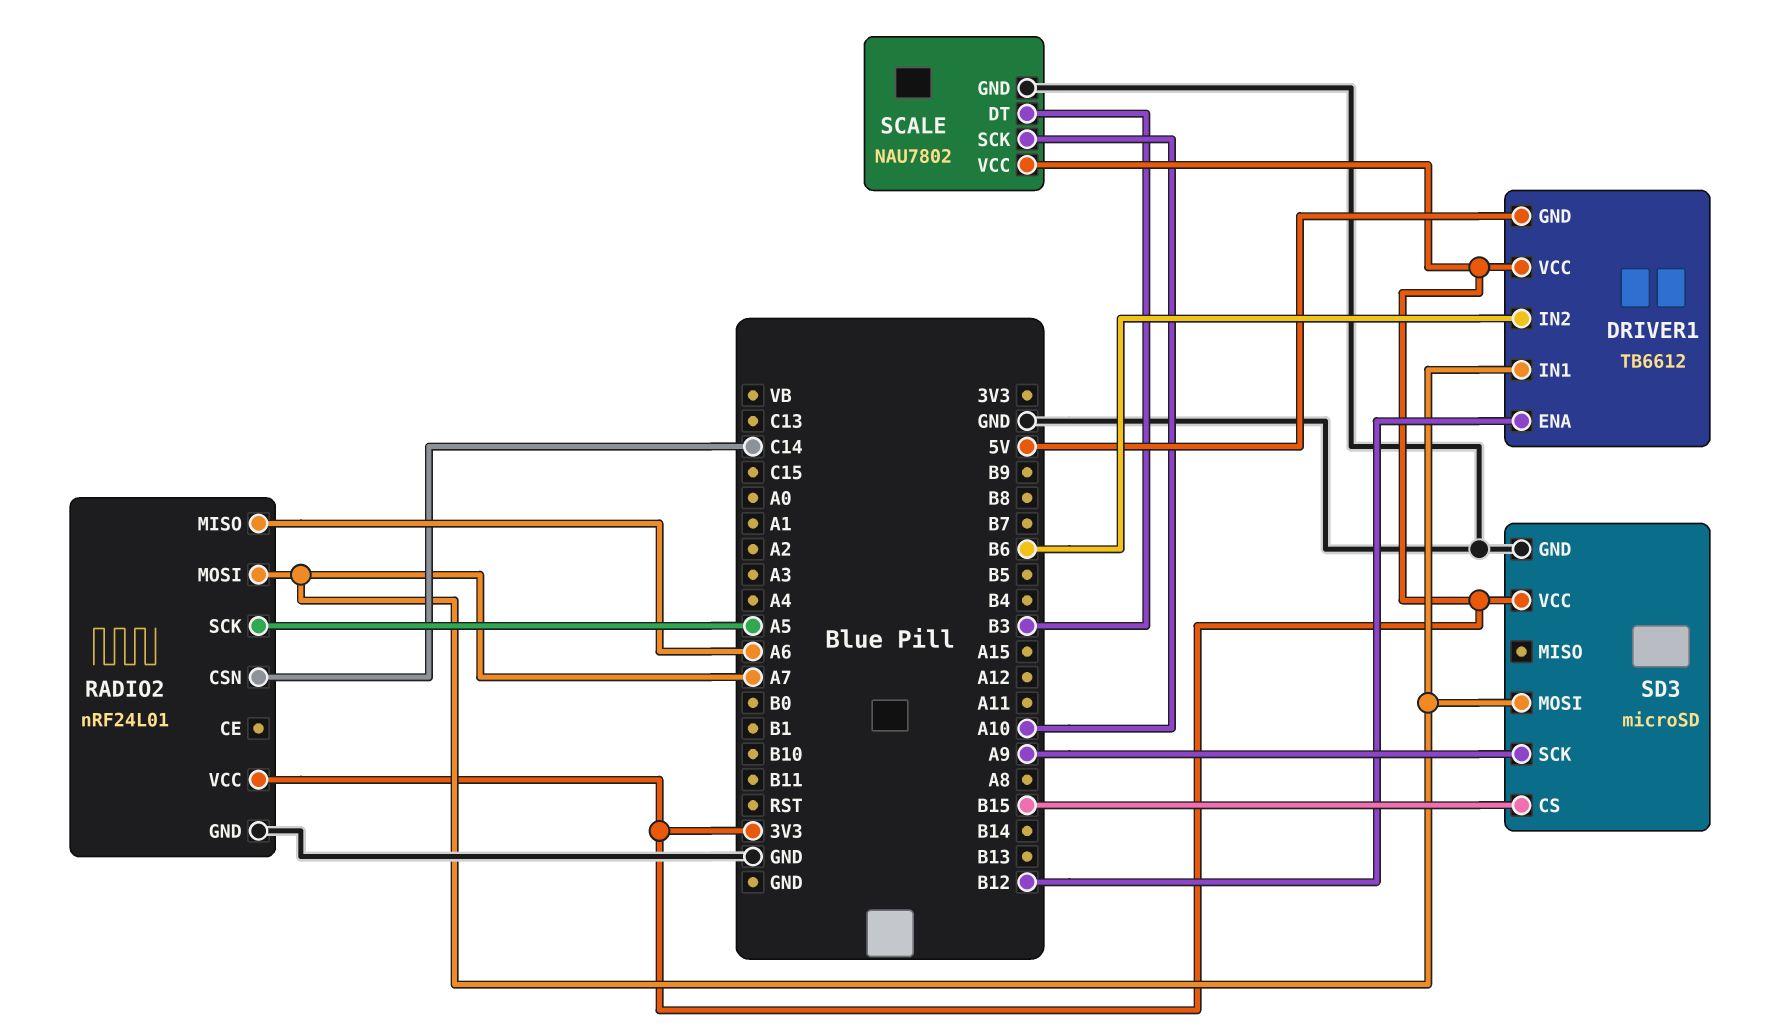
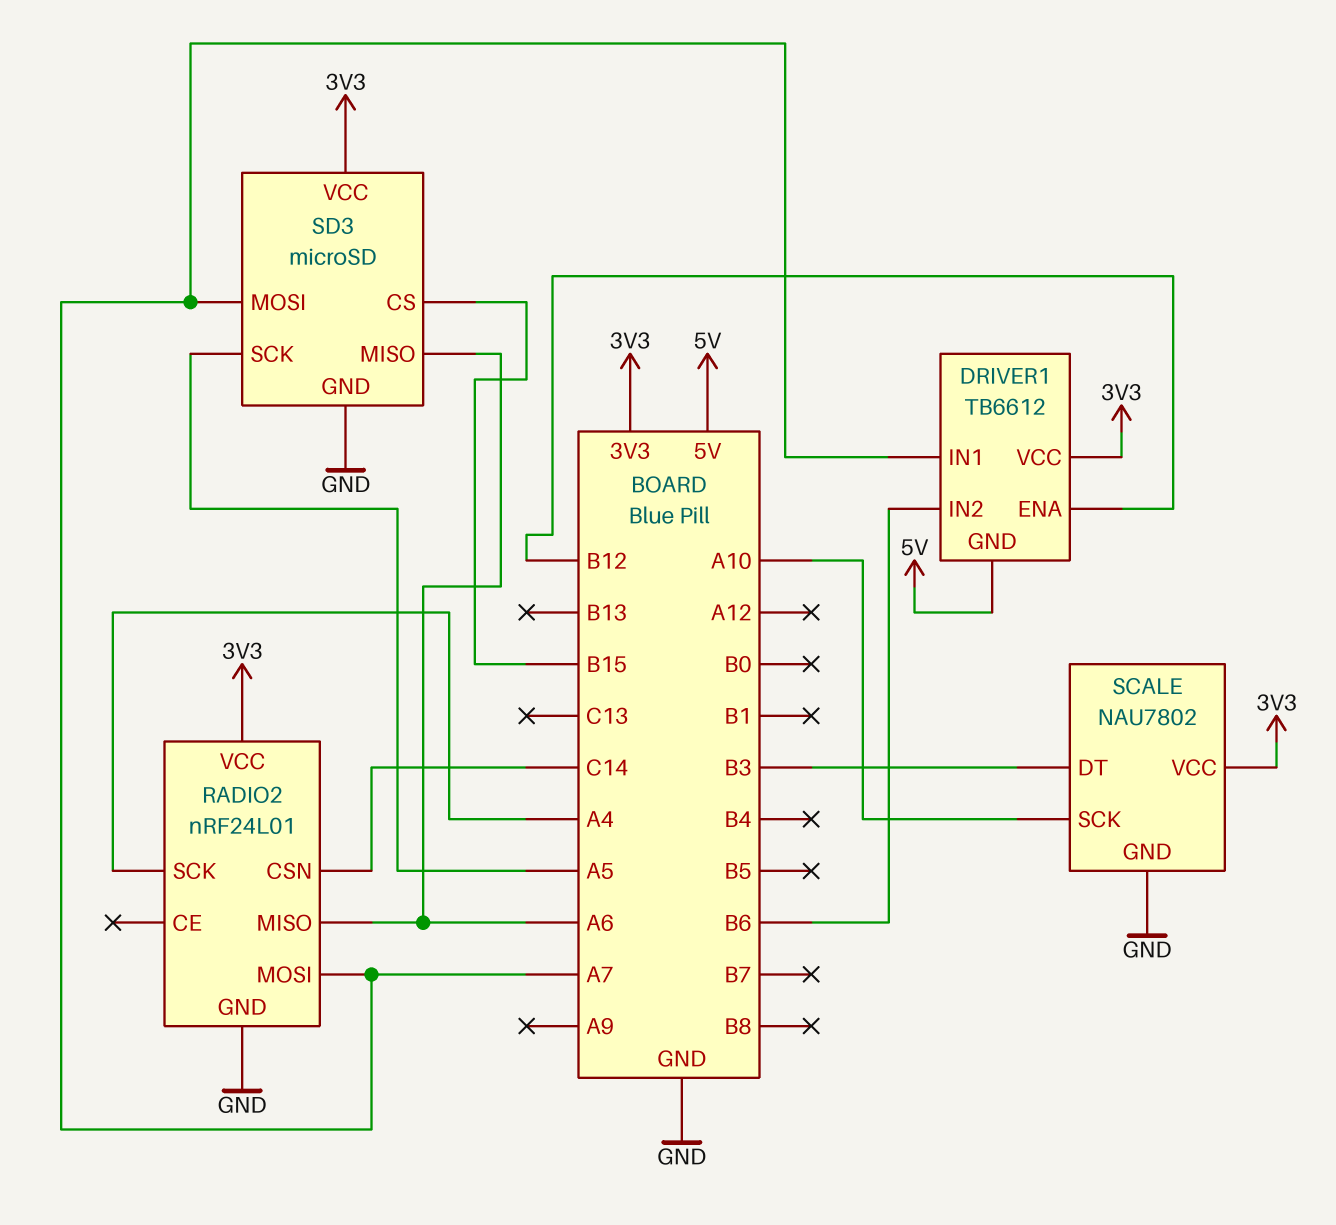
RADIO2 pin SCK: A5 -> A4
SD3 pin MISO: none -> A6
SD3 pin SCK: A9 -> A5

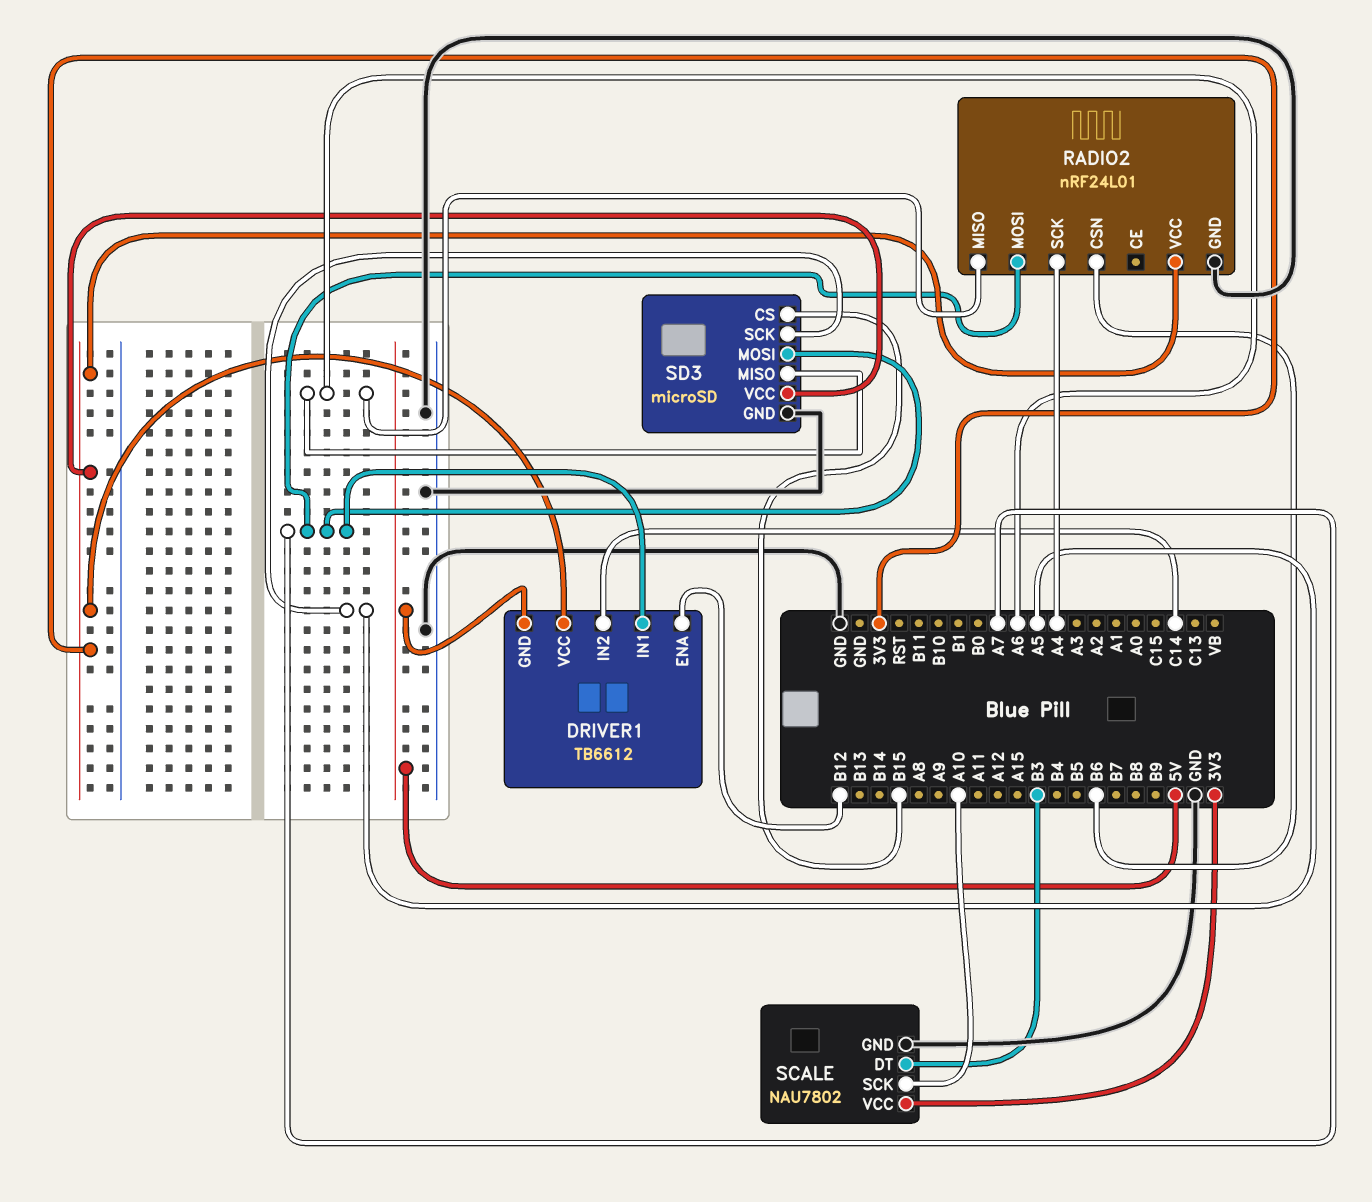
DRIVER1 pin IN2: B6 -> C14
RADIO2 pin CSN: C14 -> B6

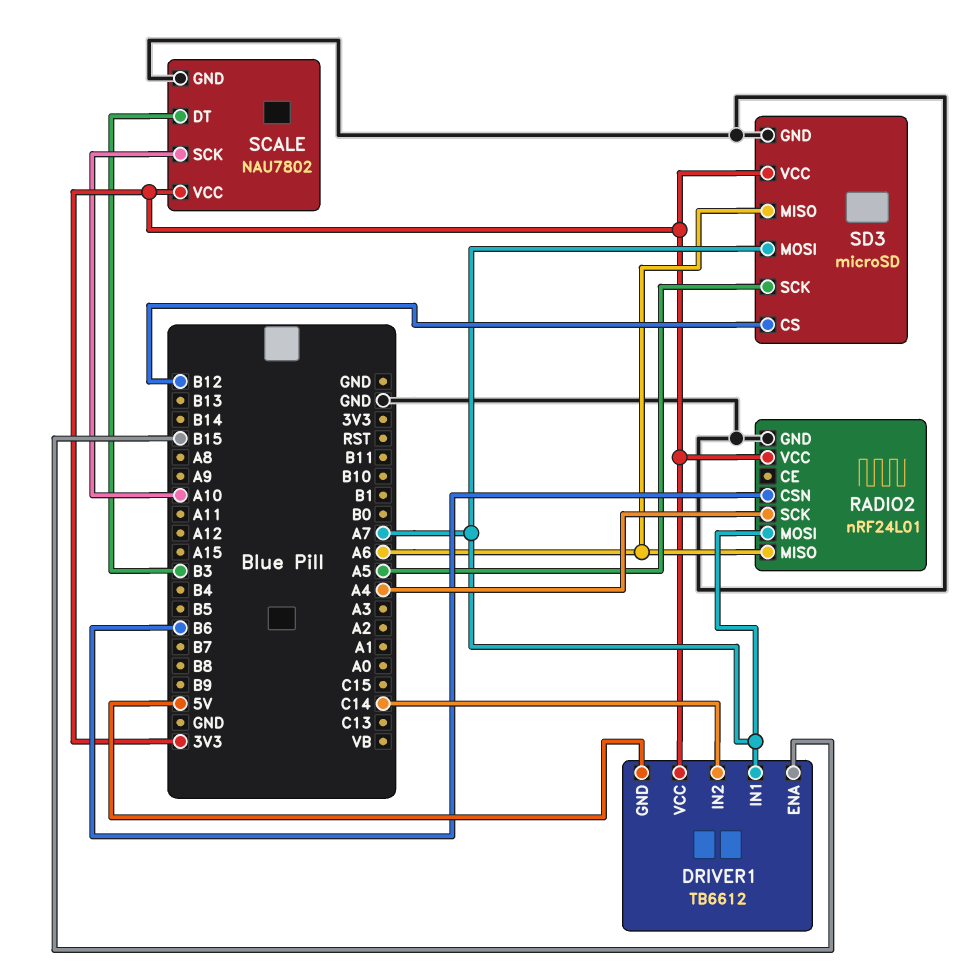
DRIVER1 pin ENA: B12 -> B15
SD3 pin CS: B15 -> B12

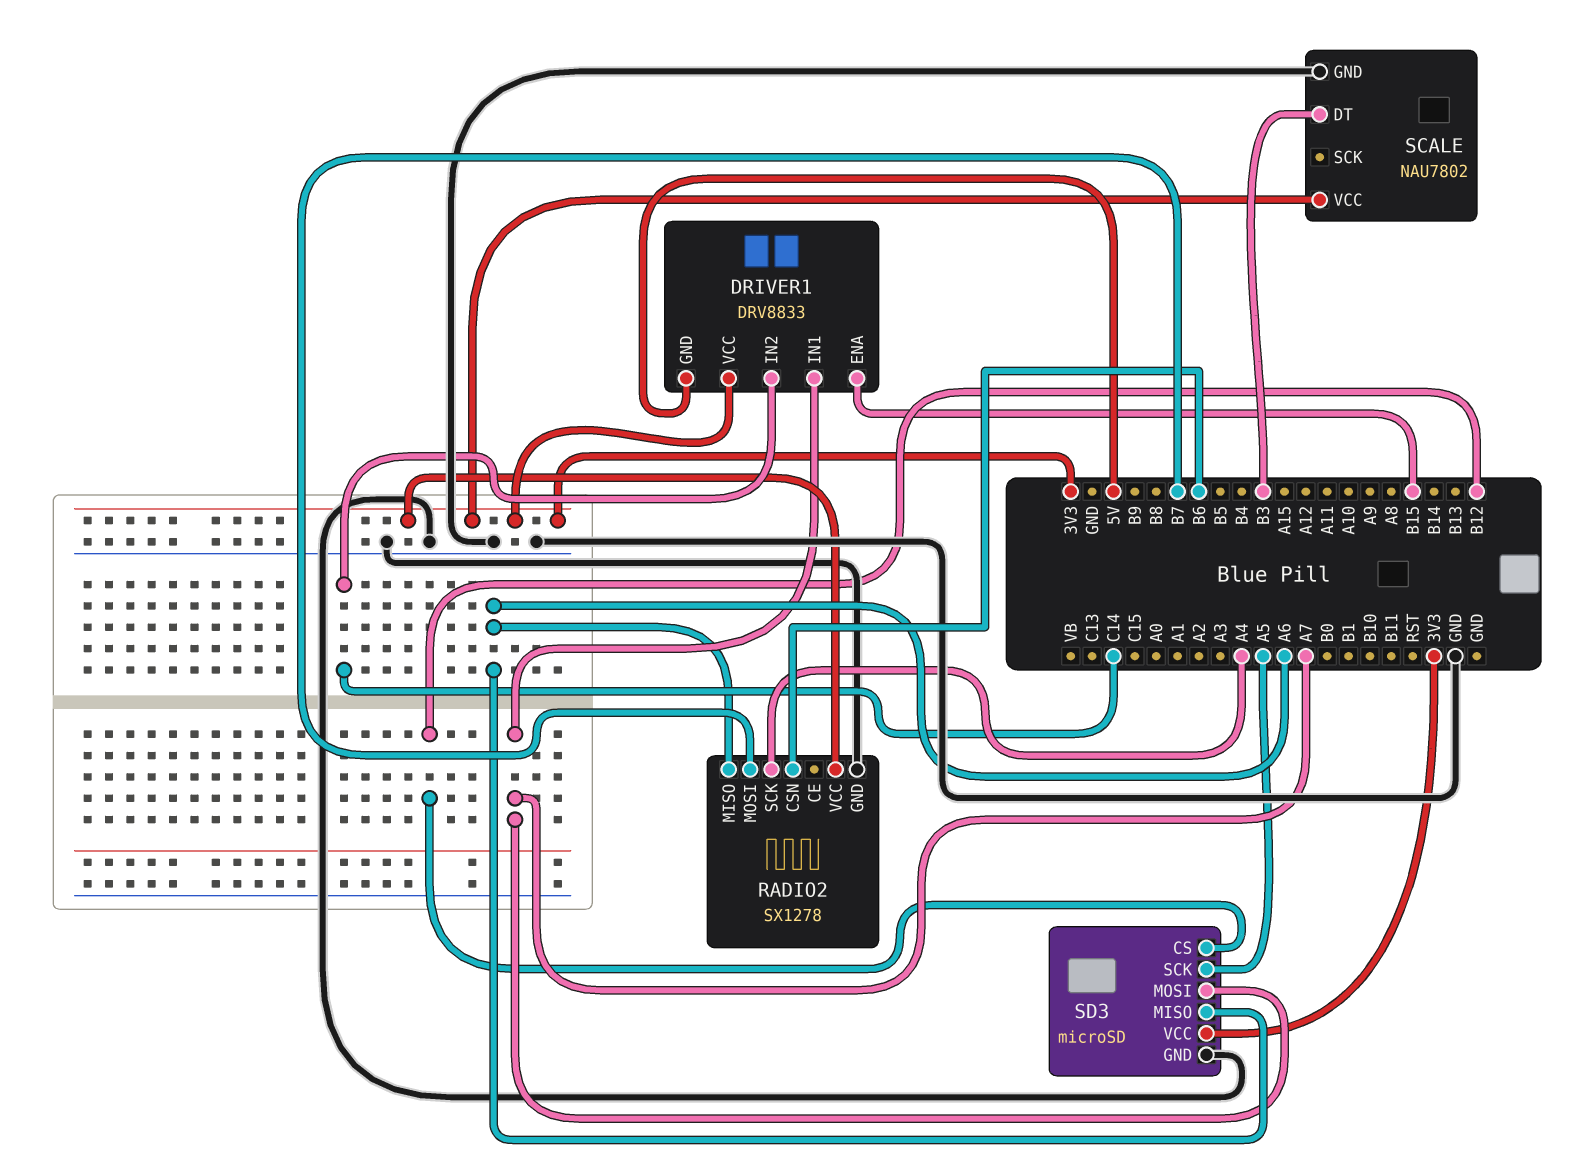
DRIVER1: TB6612 -> DRV8833
RADIO2: nRF24L01 -> SX1278
RADIO2 pin MOSI: A7 -> B7
SCALE pin SCK: A10 -> none

